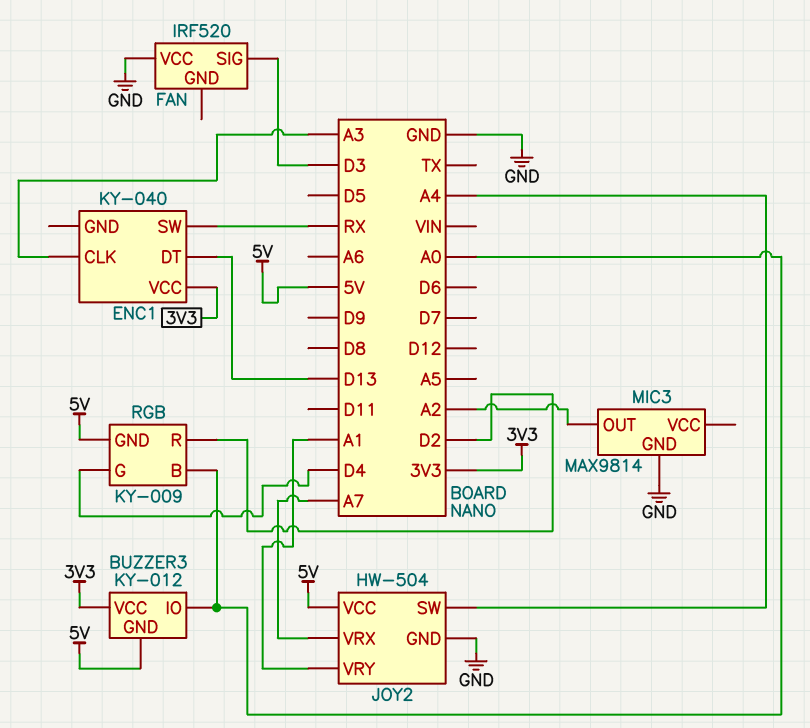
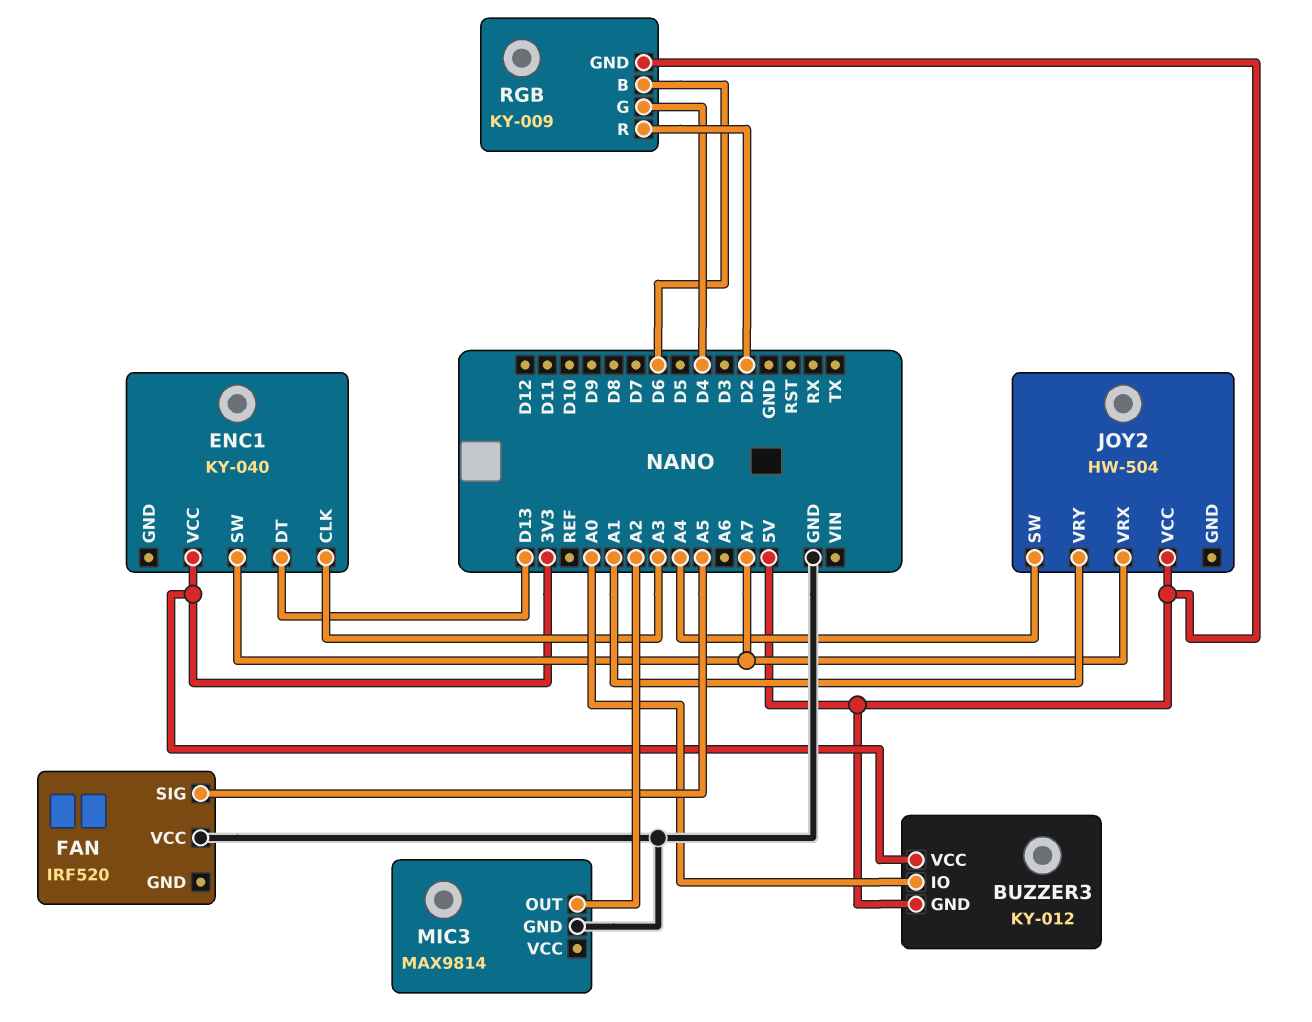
ENC1 pin SW: RX -> A7
FAN pin SIG: D3 -> A5
JOY2 pin GND: GND -> none
RGB pin B: A0 -> D6

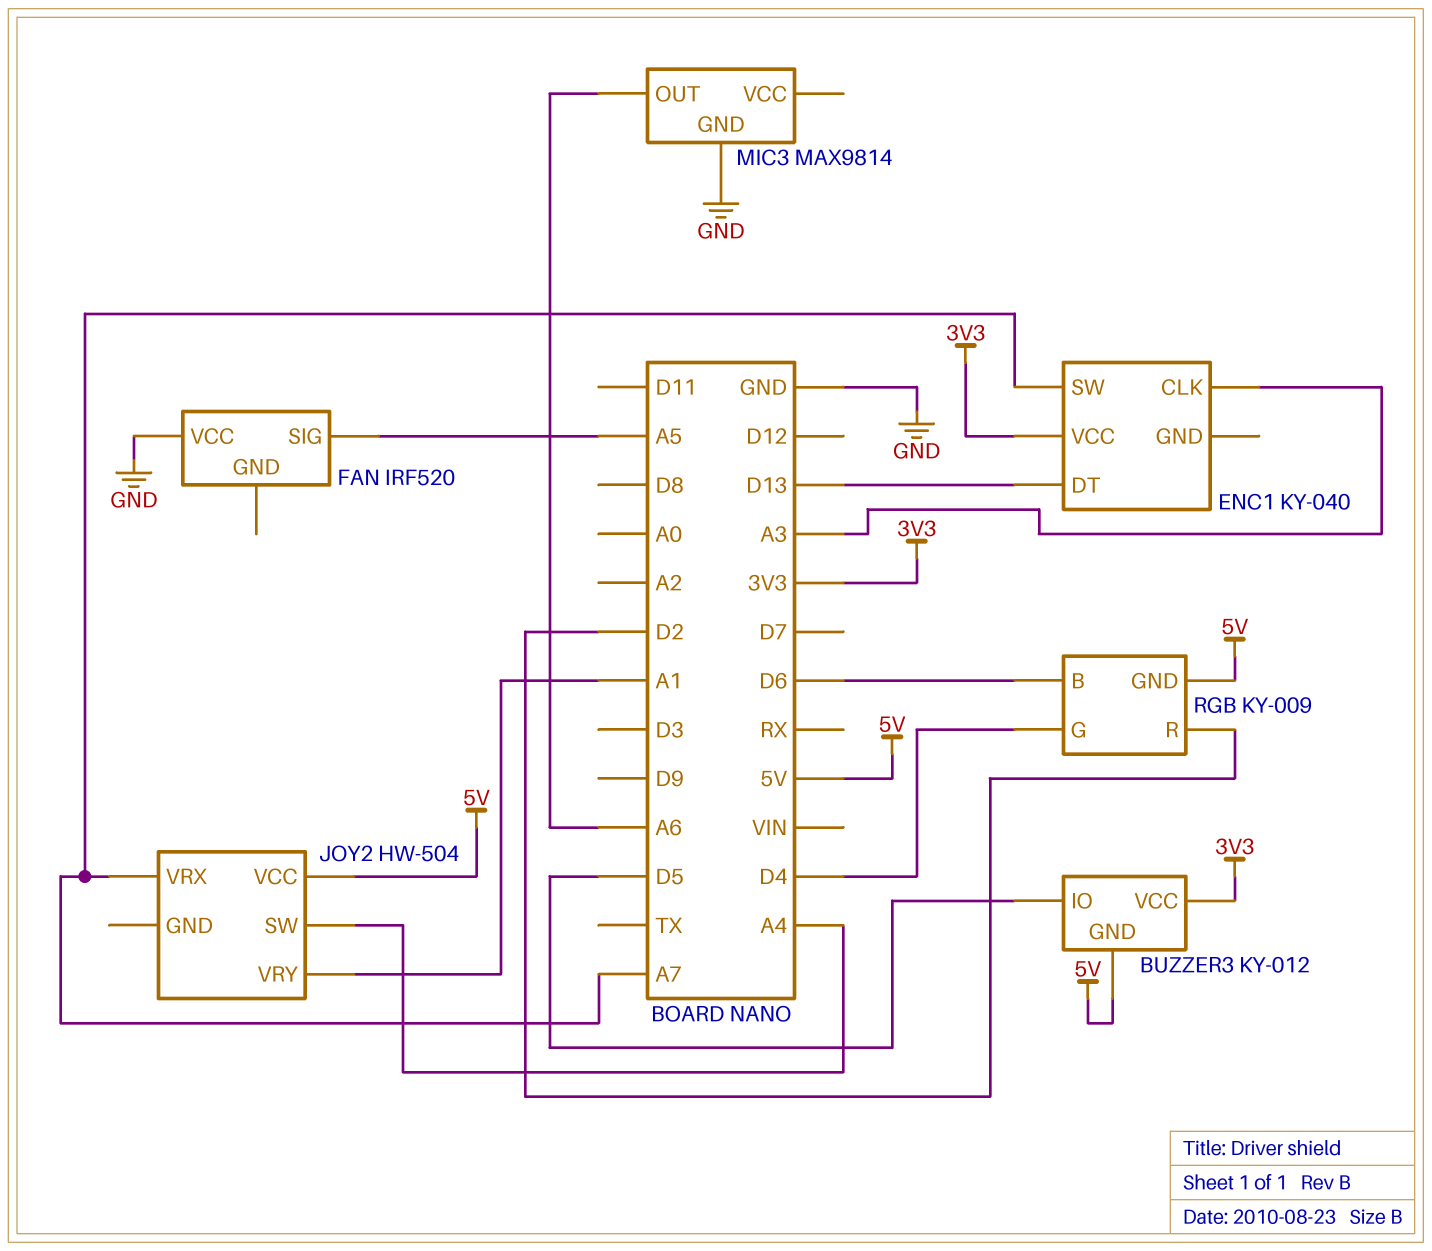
BUZZER3 pin IO: A0 -> D5
MIC3 pin OUT: A2 -> A6

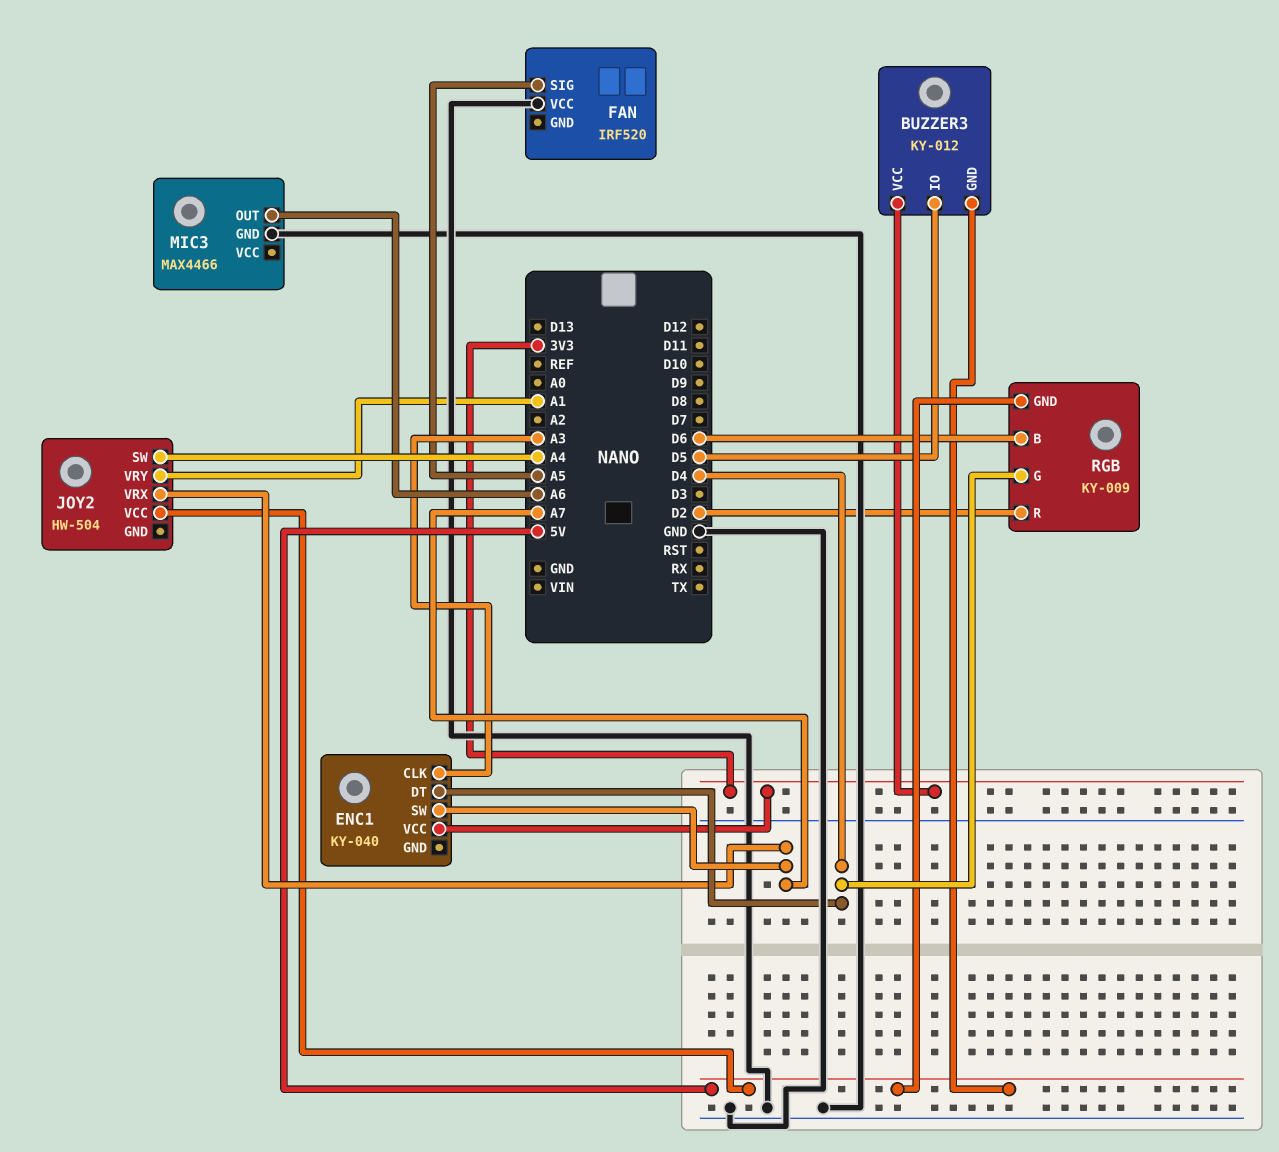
ENC1 pin DT: D13 -> D4
MIC3: MAX9814 -> MAX4466

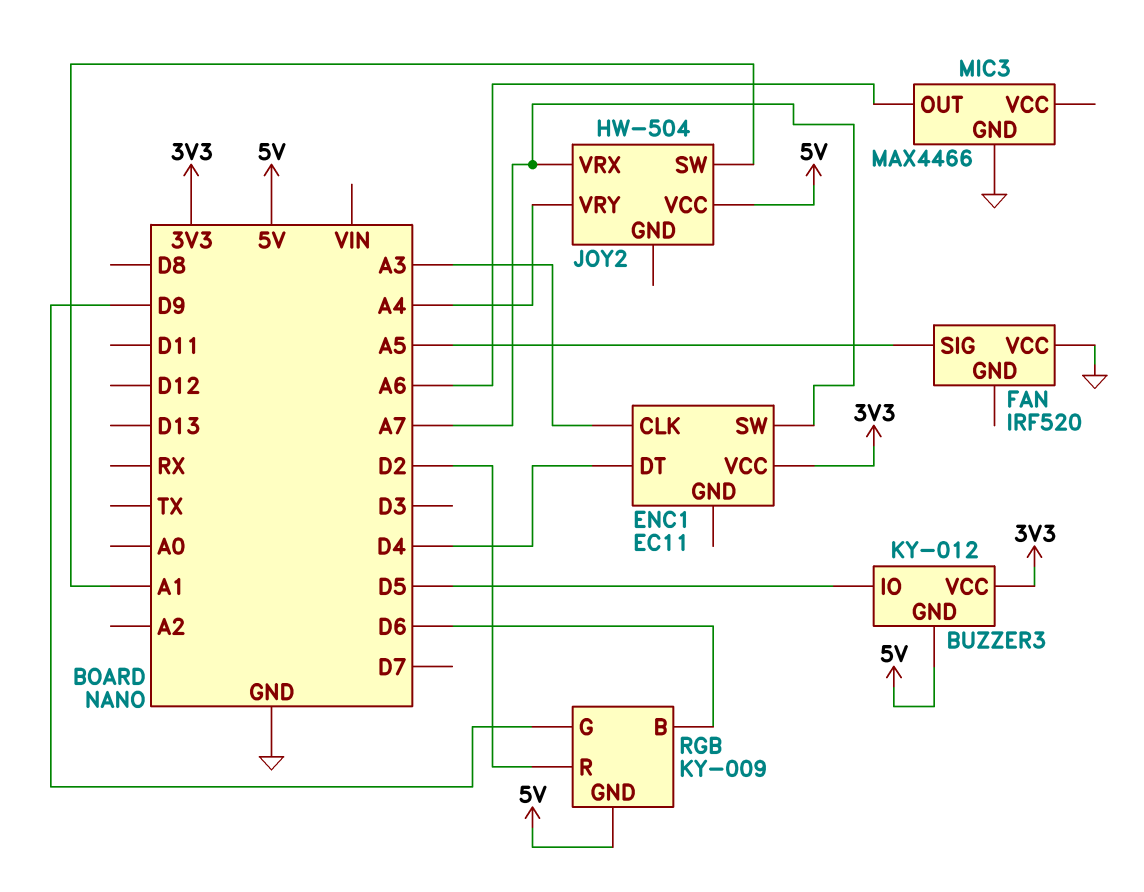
ENC1: KY-040 -> EC11
JOY2 pin SW: A4 -> A1
JOY2 pin VRY: A1 -> A4
RGB pin G: D4 -> D9

